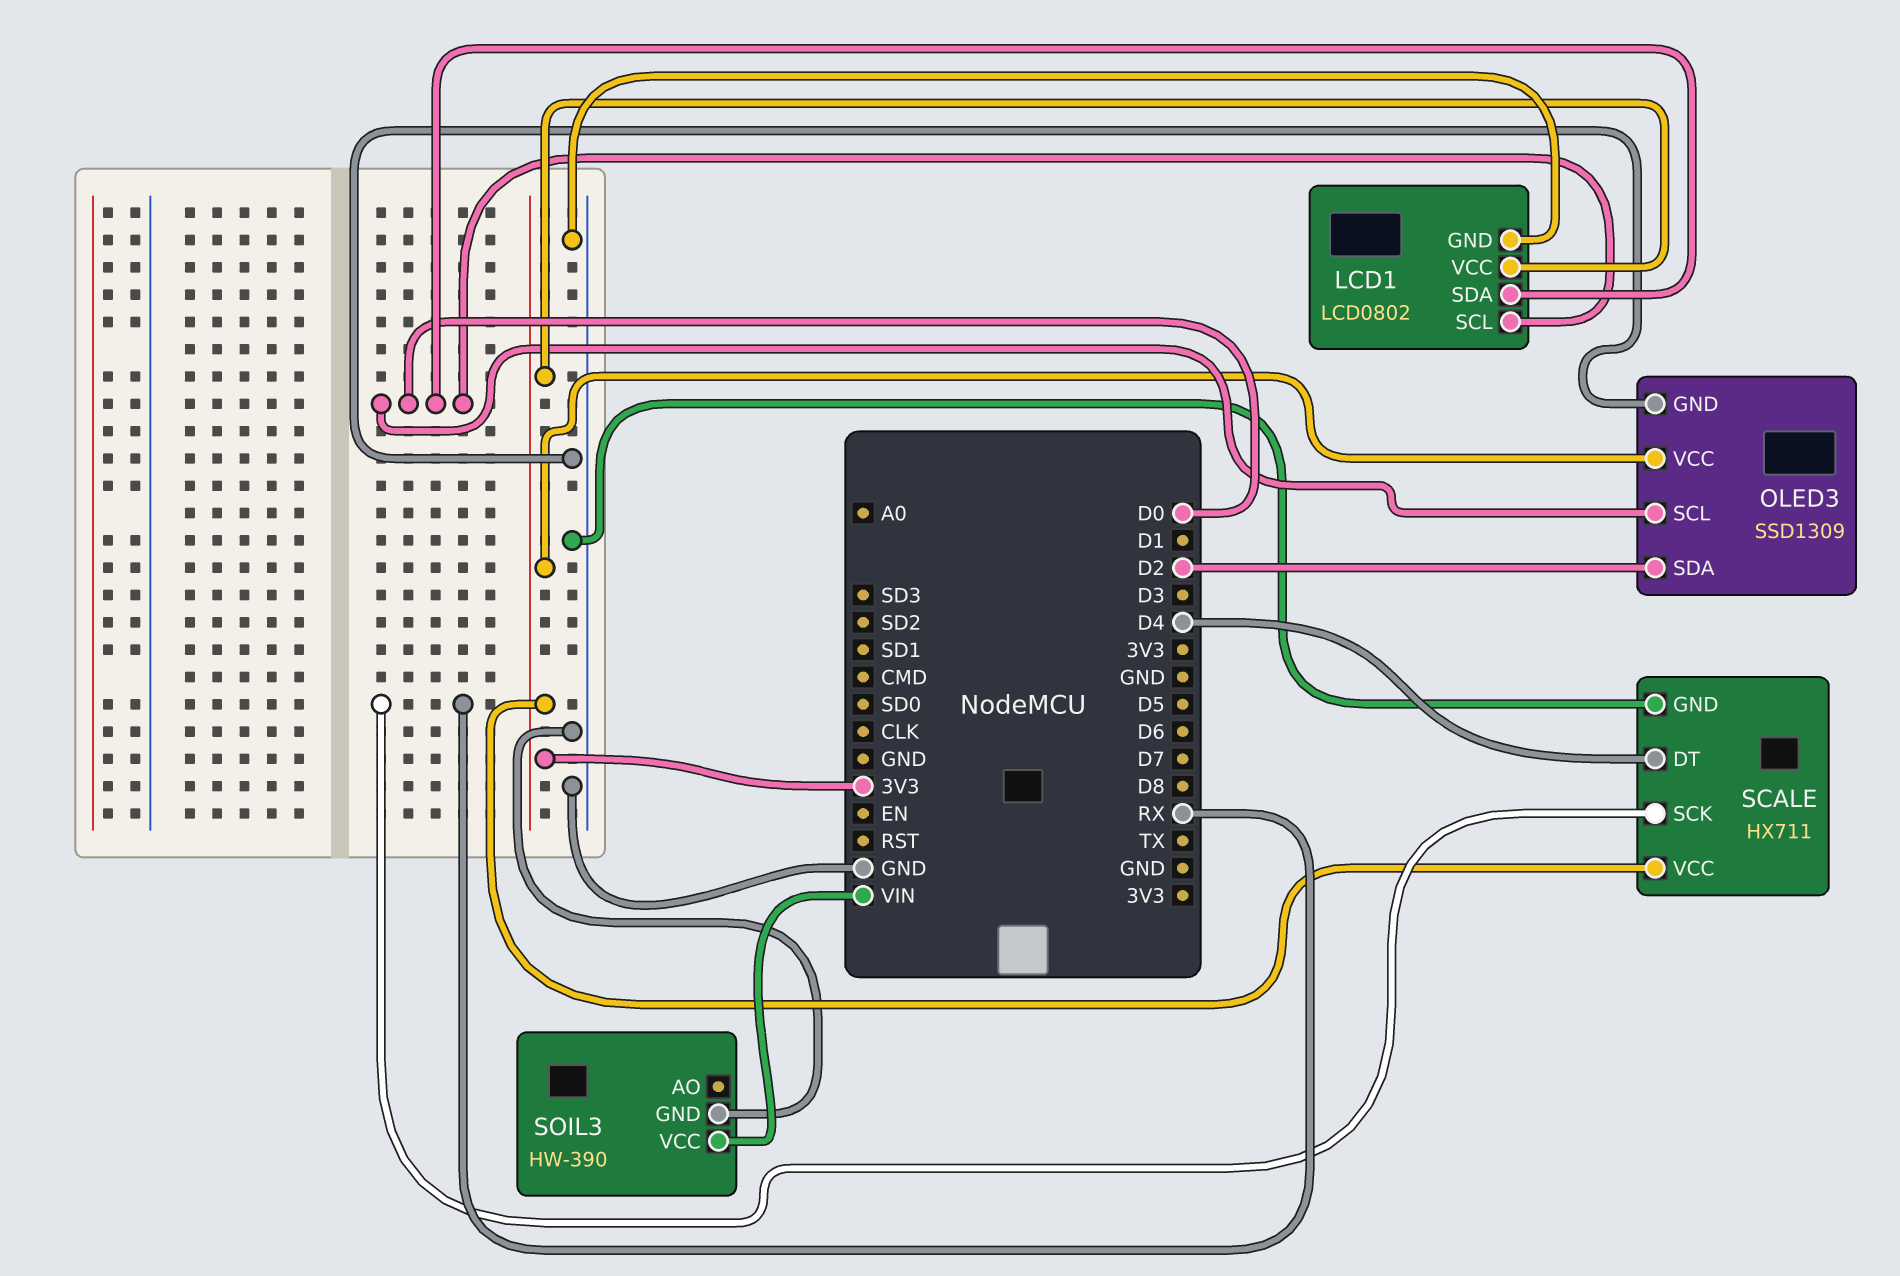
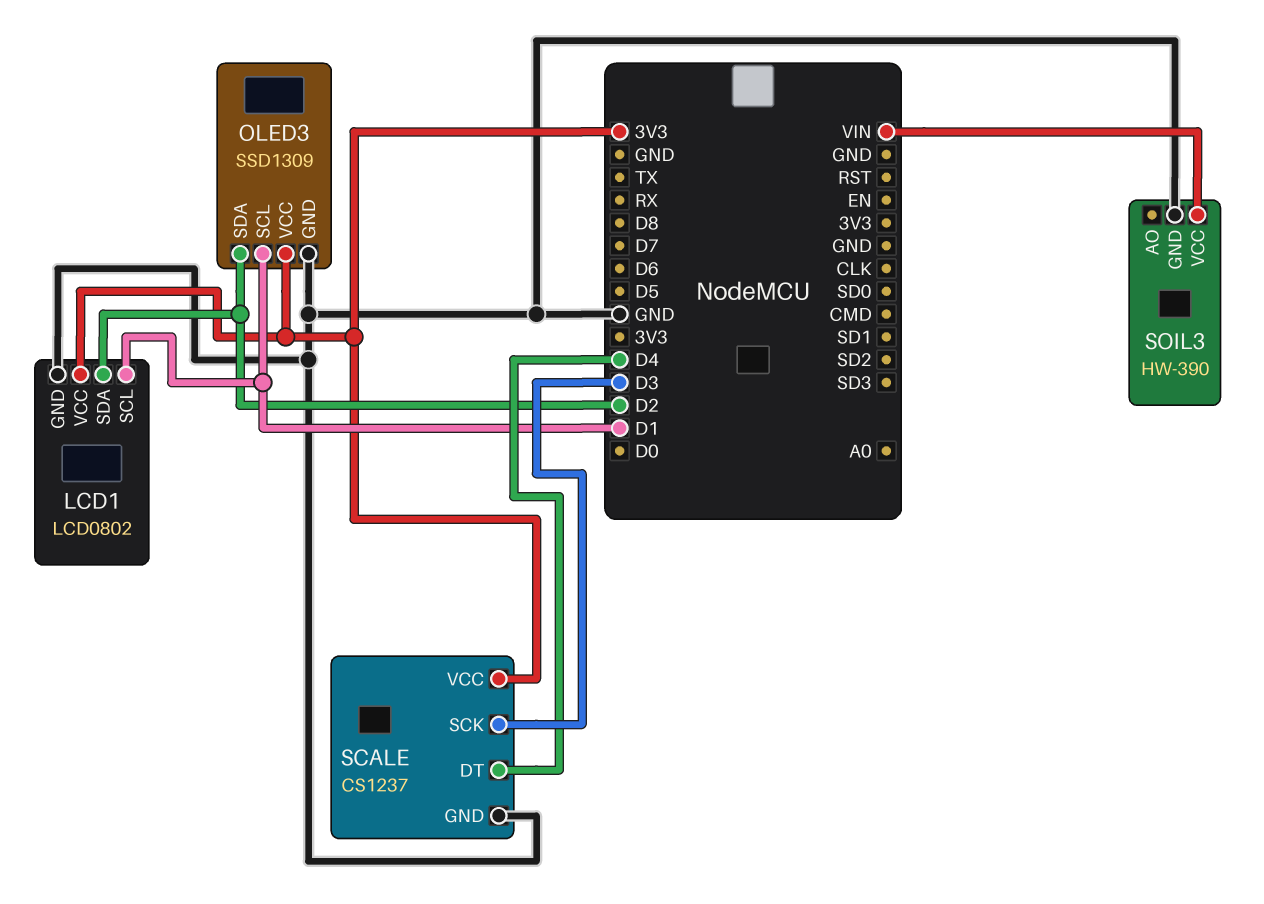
LCD1 pin SCL: D0 -> D1
LCD1 pin SDA: D0 -> D2
OLED3 pin SCL: D0 -> D1
SCALE: HX711 -> CS1237
SCALE pin SCK: RX -> D3

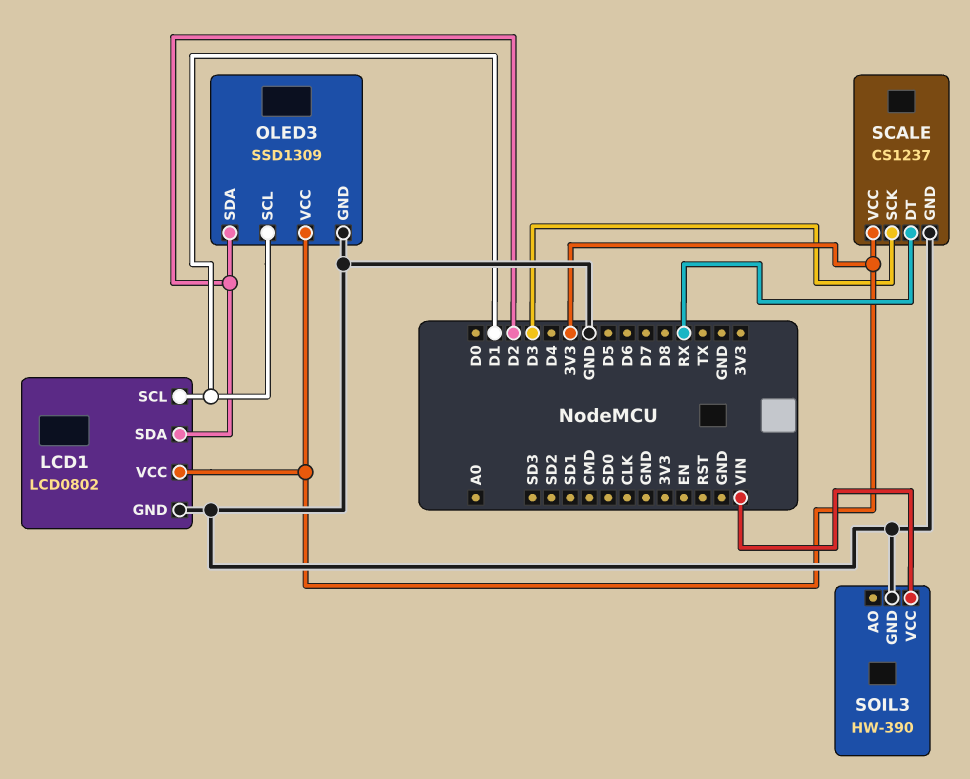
SCALE pin DT: D4 -> RX

